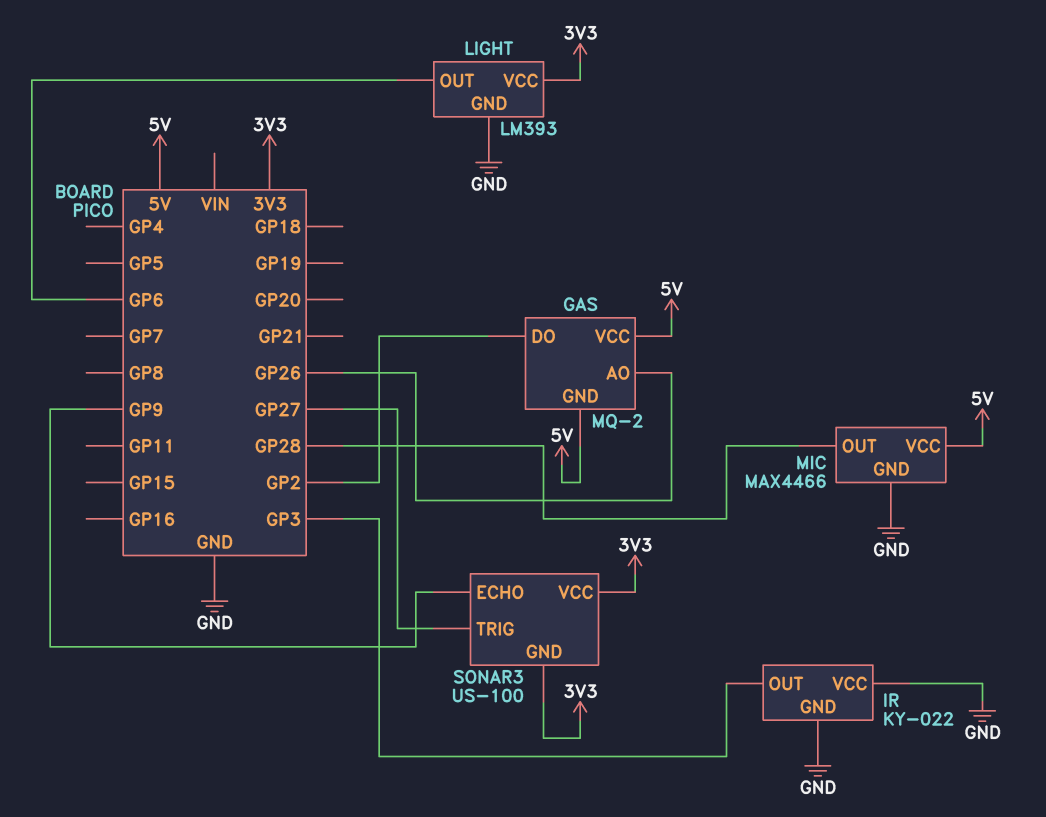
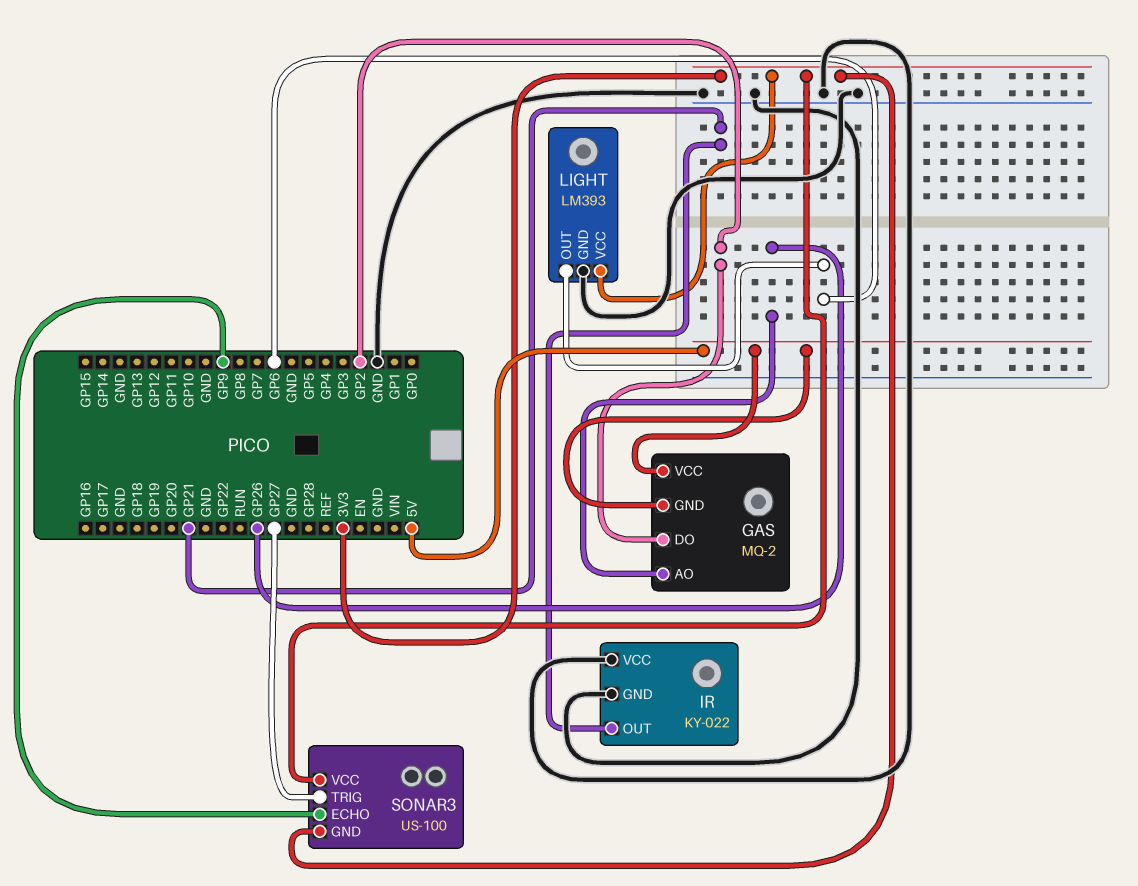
IR pin OUT: GP3 -> GP21
MIC: MAX4466 -> none
MIC pin GND: GND -> none
MIC pin OUT: GP28 -> none
MIC pin VCC: 5V -> none

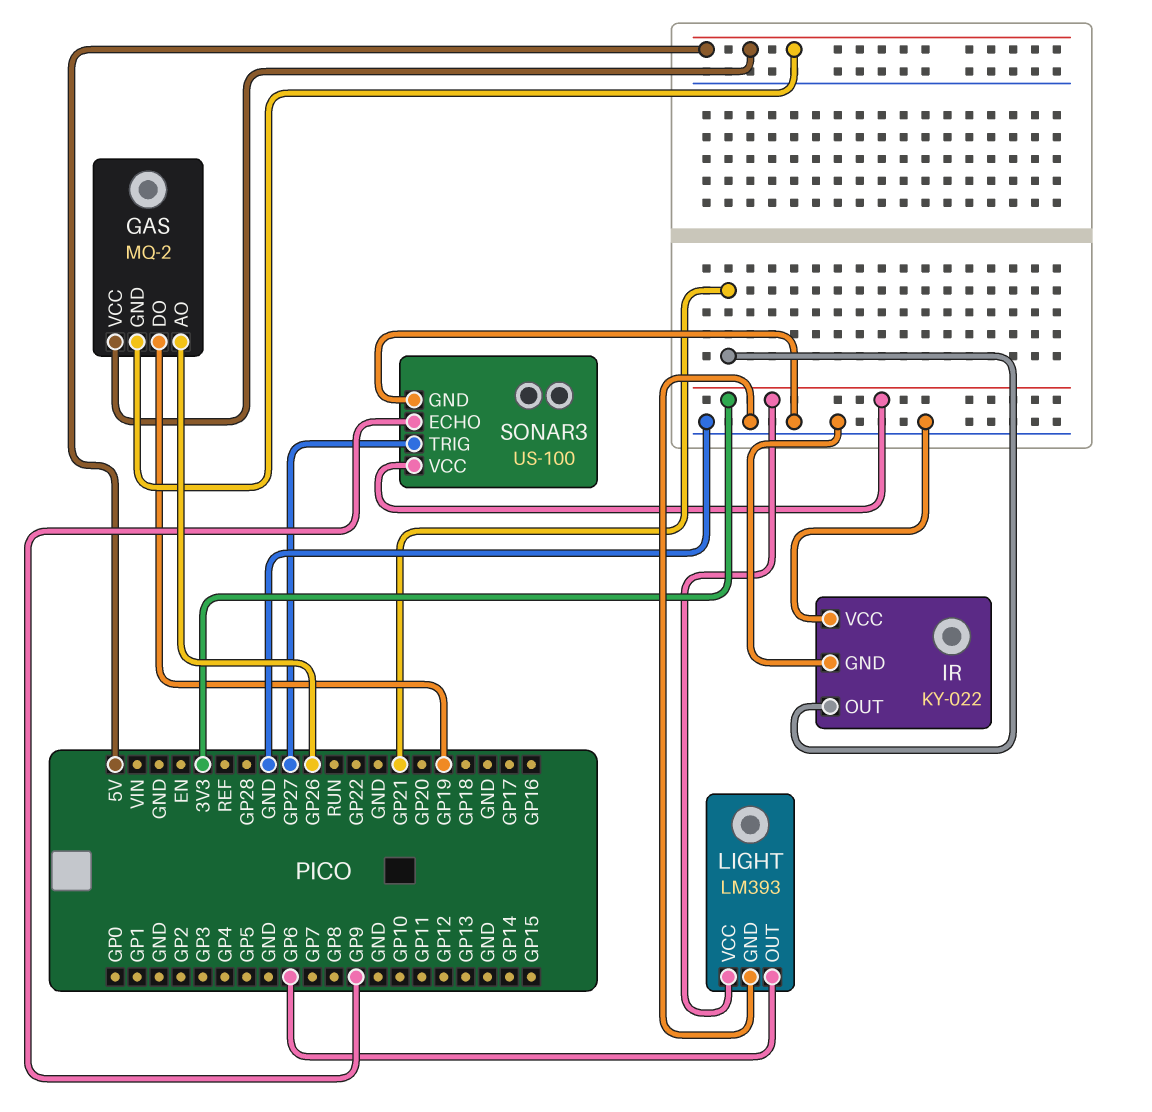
GAS pin DO: GP2 -> GP19
SONAR3 pin GND: 3V3 -> GND

